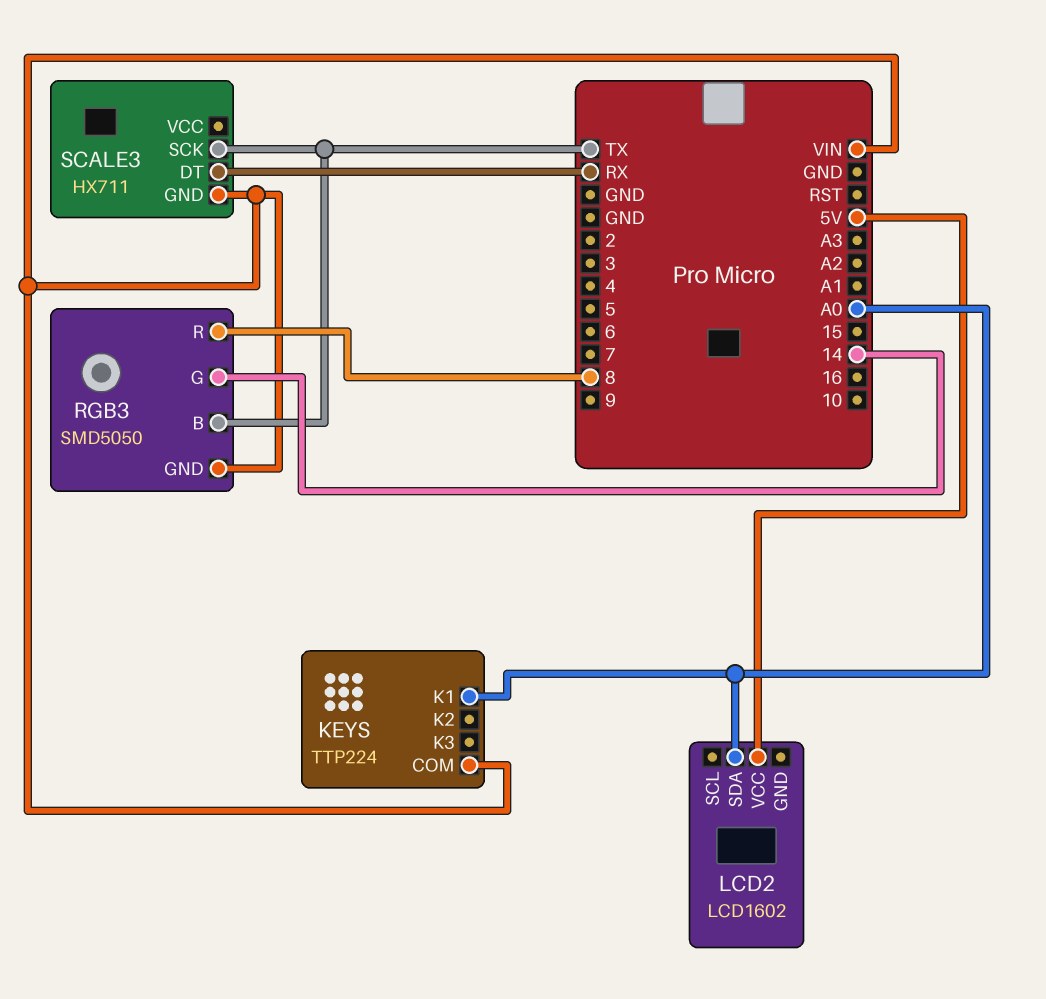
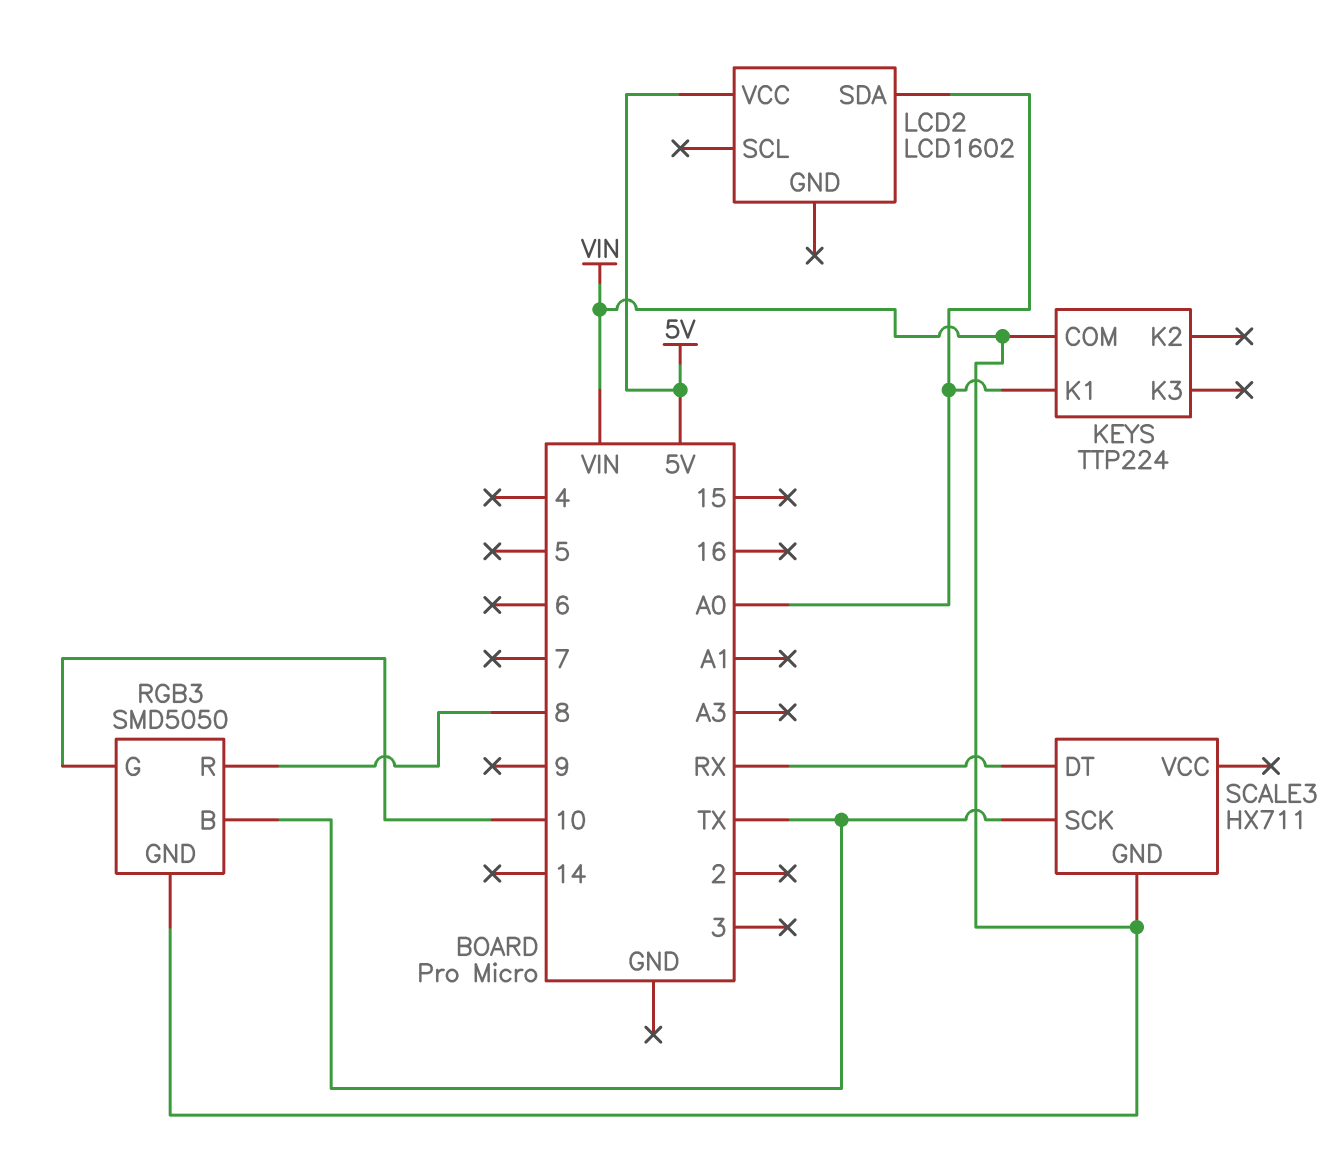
RGB3 pin G: 14 -> 10

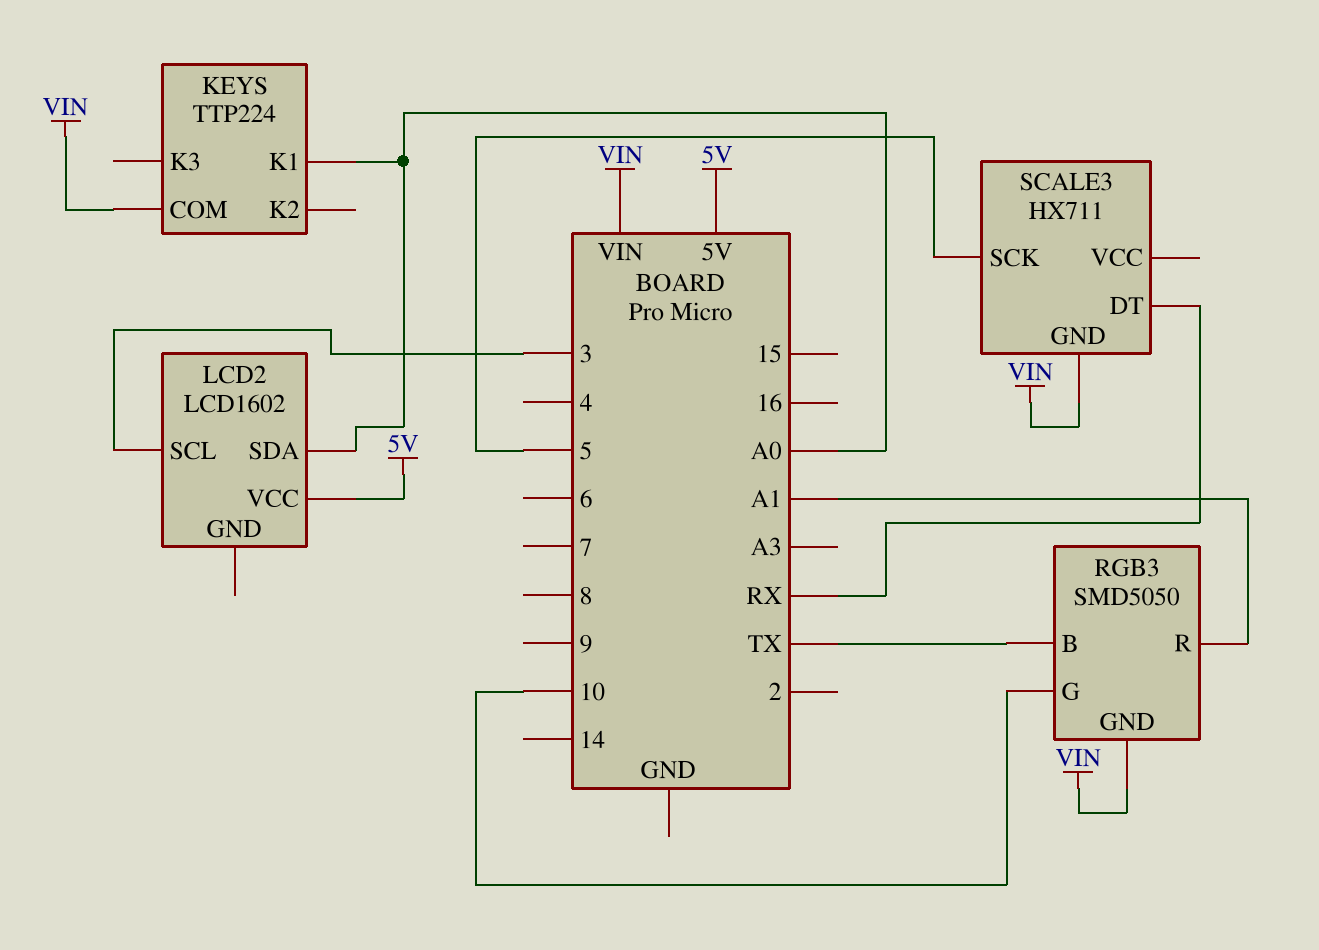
LCD2 pin SCL: none -> 3
RGB3 pin R: 8 -> A1
SCALE3 pin SCK: TX -> 5

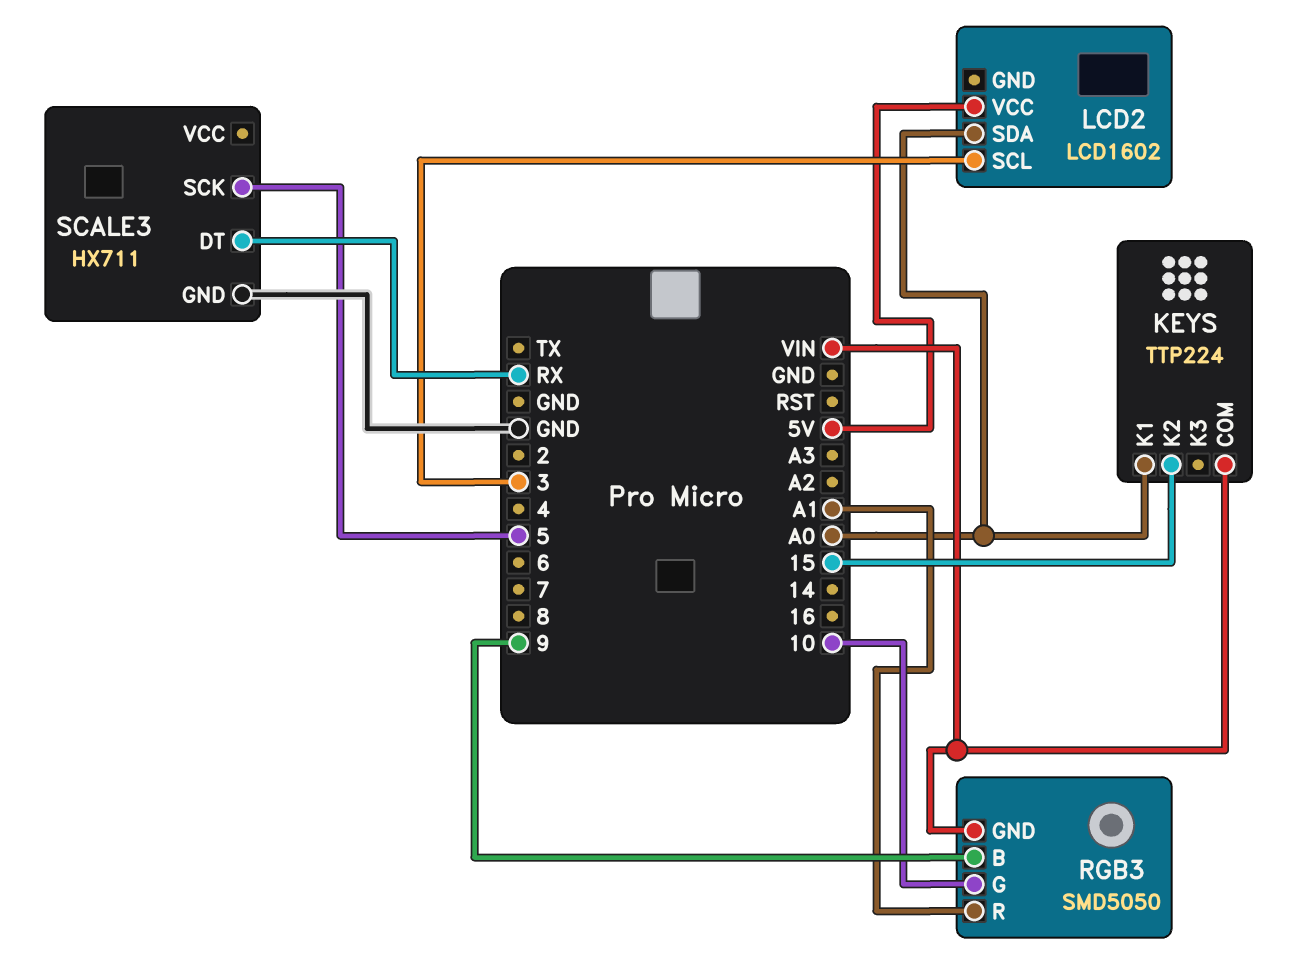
KEYS pin K2: none -> 15
RGB3 pin B: TX -> 9
SCALE3 pin GND: VIN -> GND

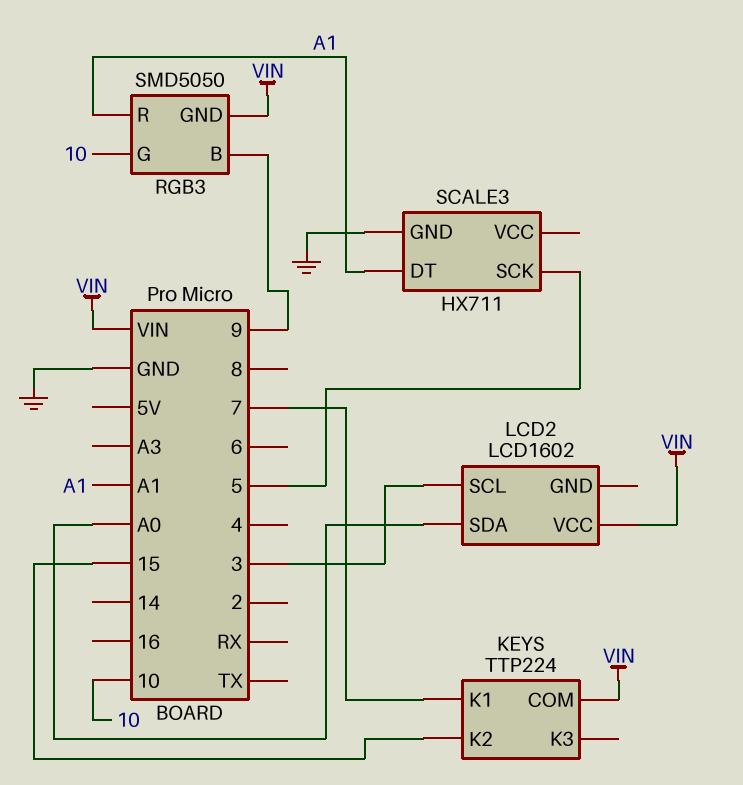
KEYS pin K1: A0 -> 7
LCD2 pin VCC: 5V -> VIN
SCALE3 pin DT: RX -> A1

